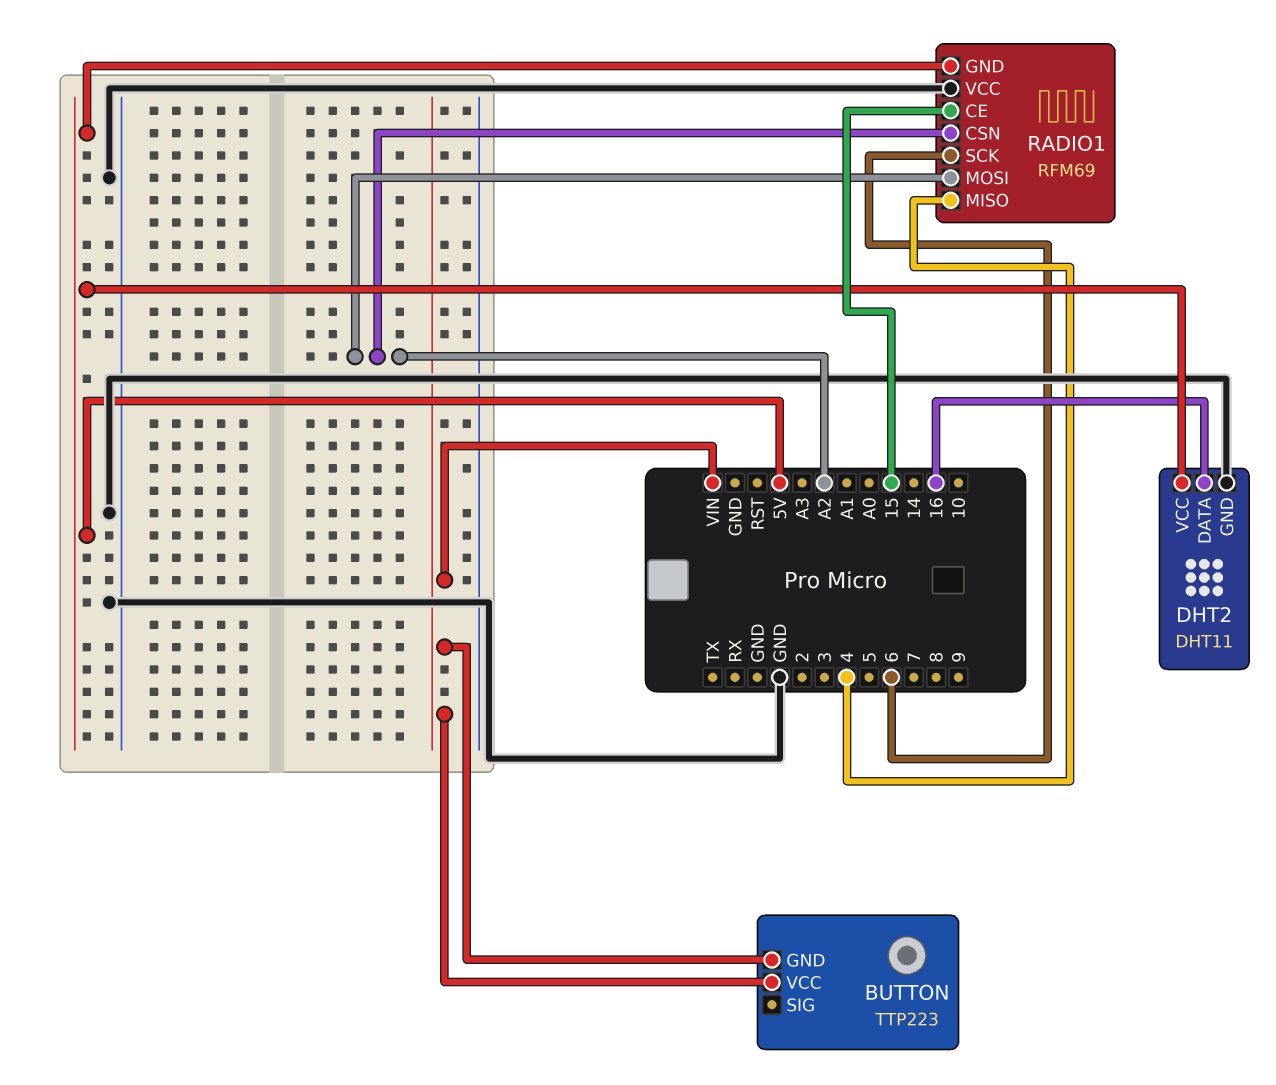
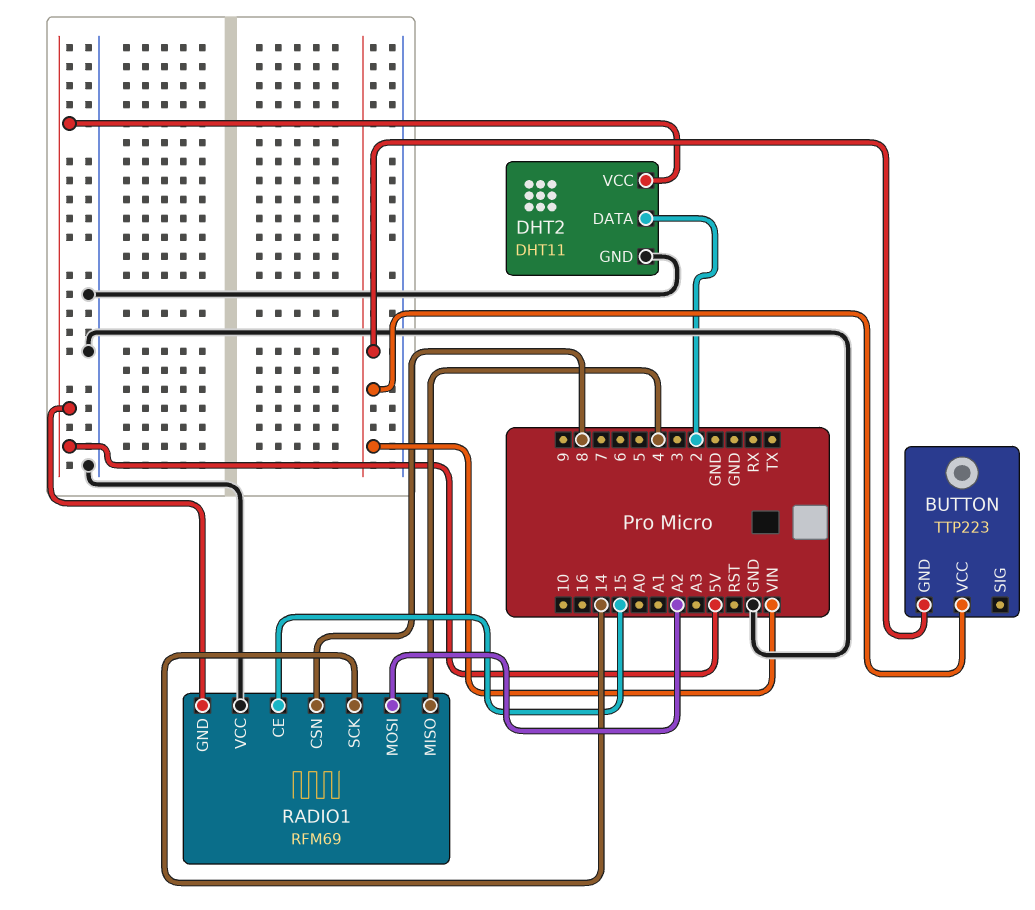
DHT2 pin DATA: 16 -> 2
RADIO1 pin CSN: A2 -> 8
RADIO1 pin SCK: 6 -> 14

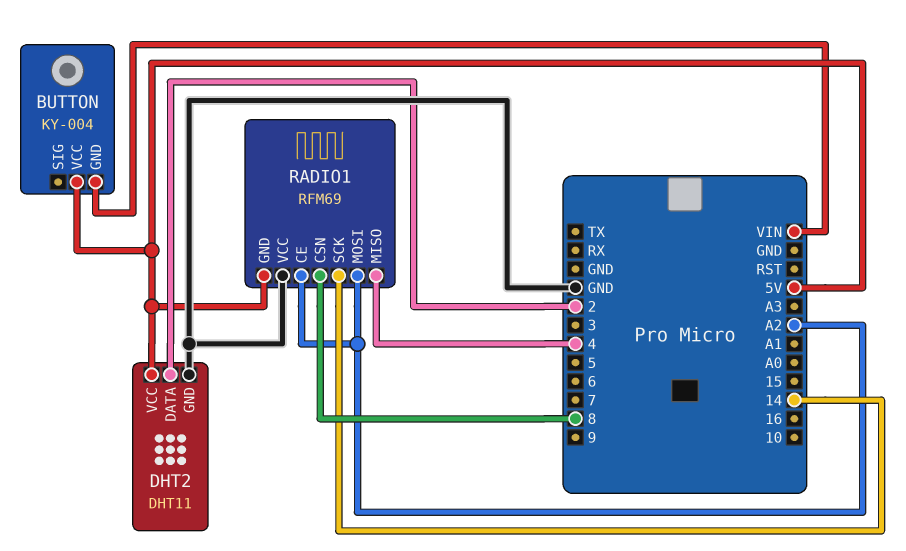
BUTTON: TTP223 -> KY-004
BUTTON pin VCC: VIN -> 5V
RADIO1 pin CE: 15 -> A2

